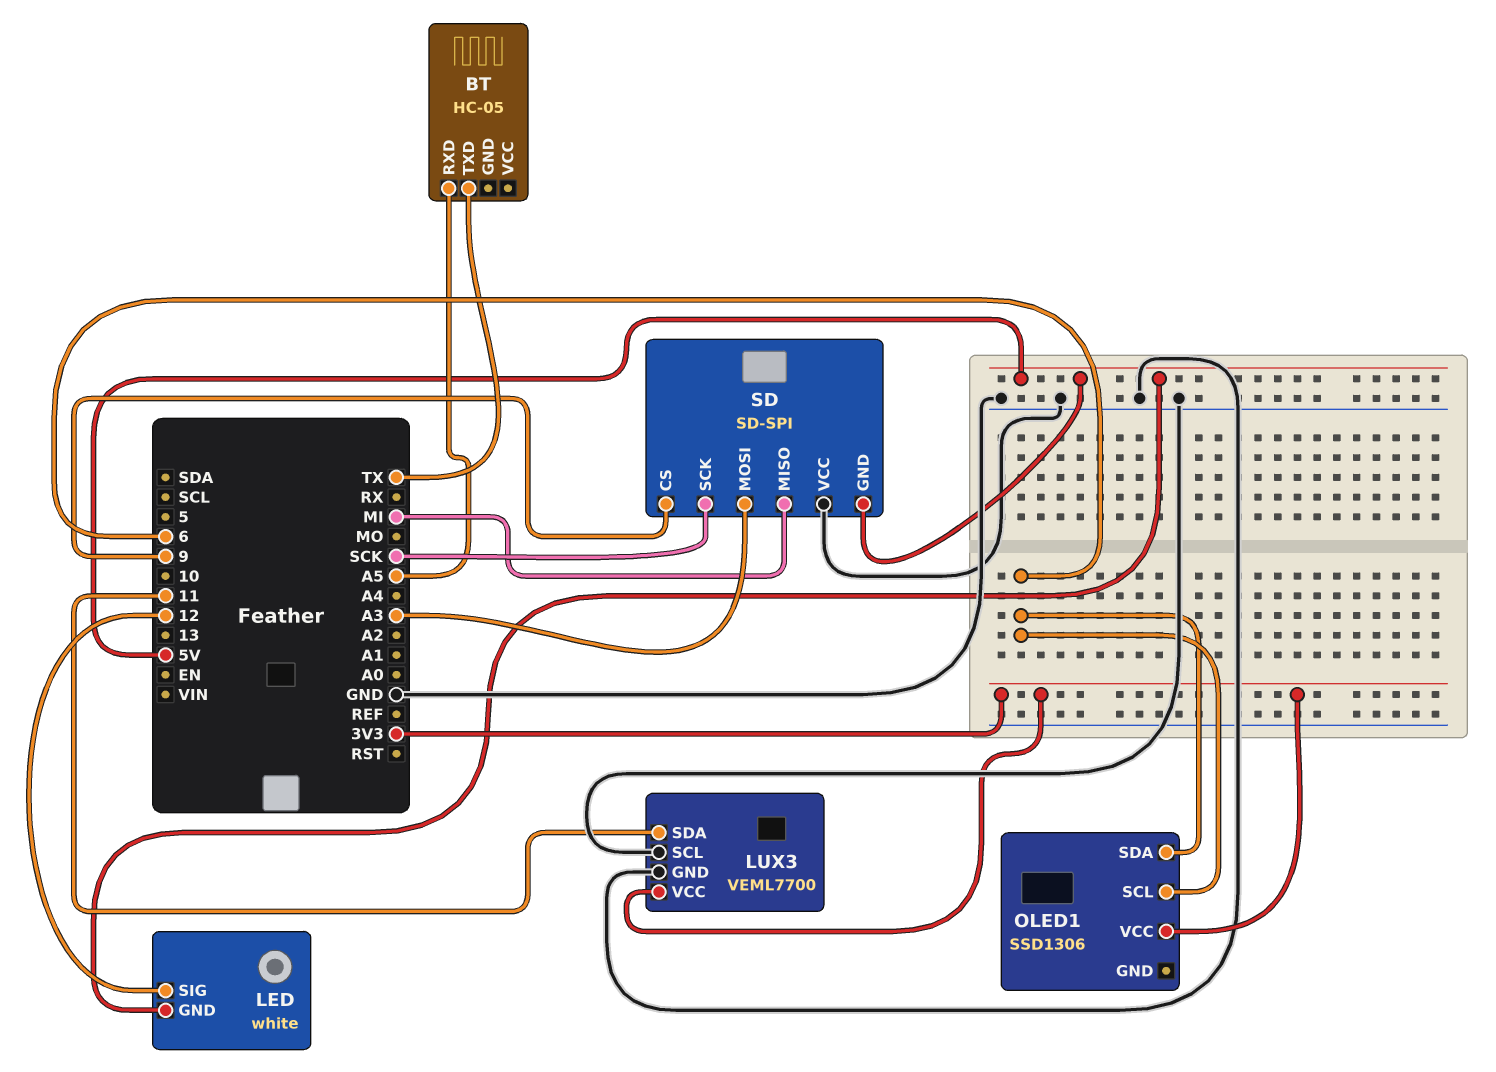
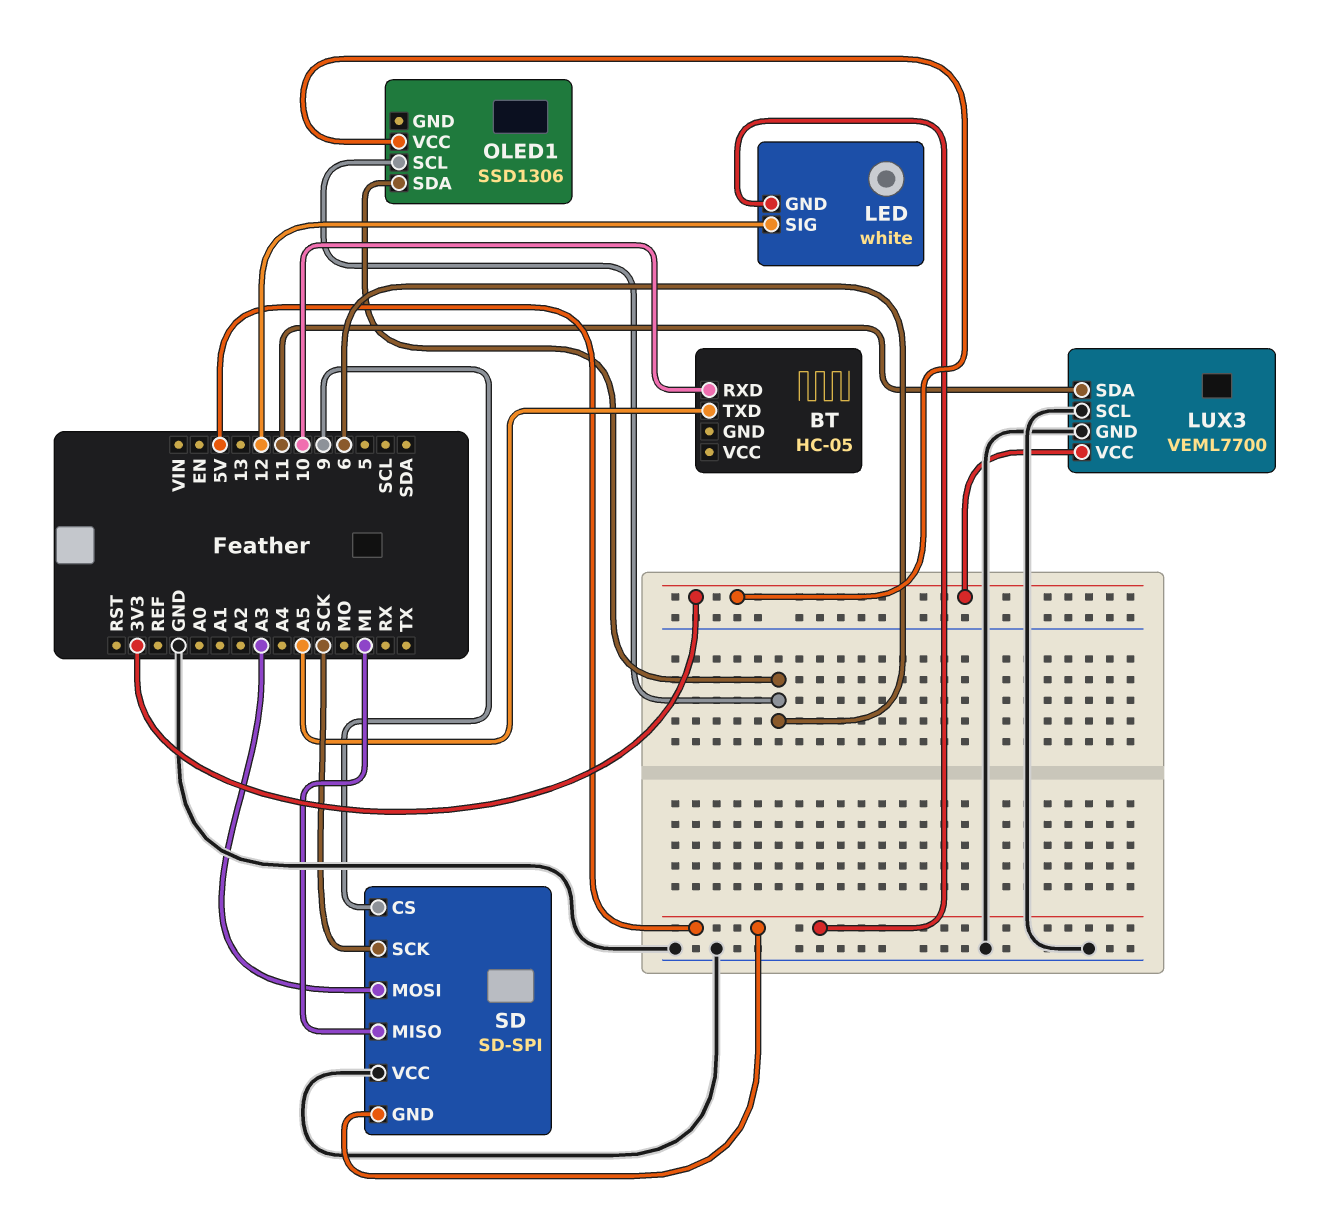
BT pin RXD: A5 -> 10
BT pin TXD: TX -> A5

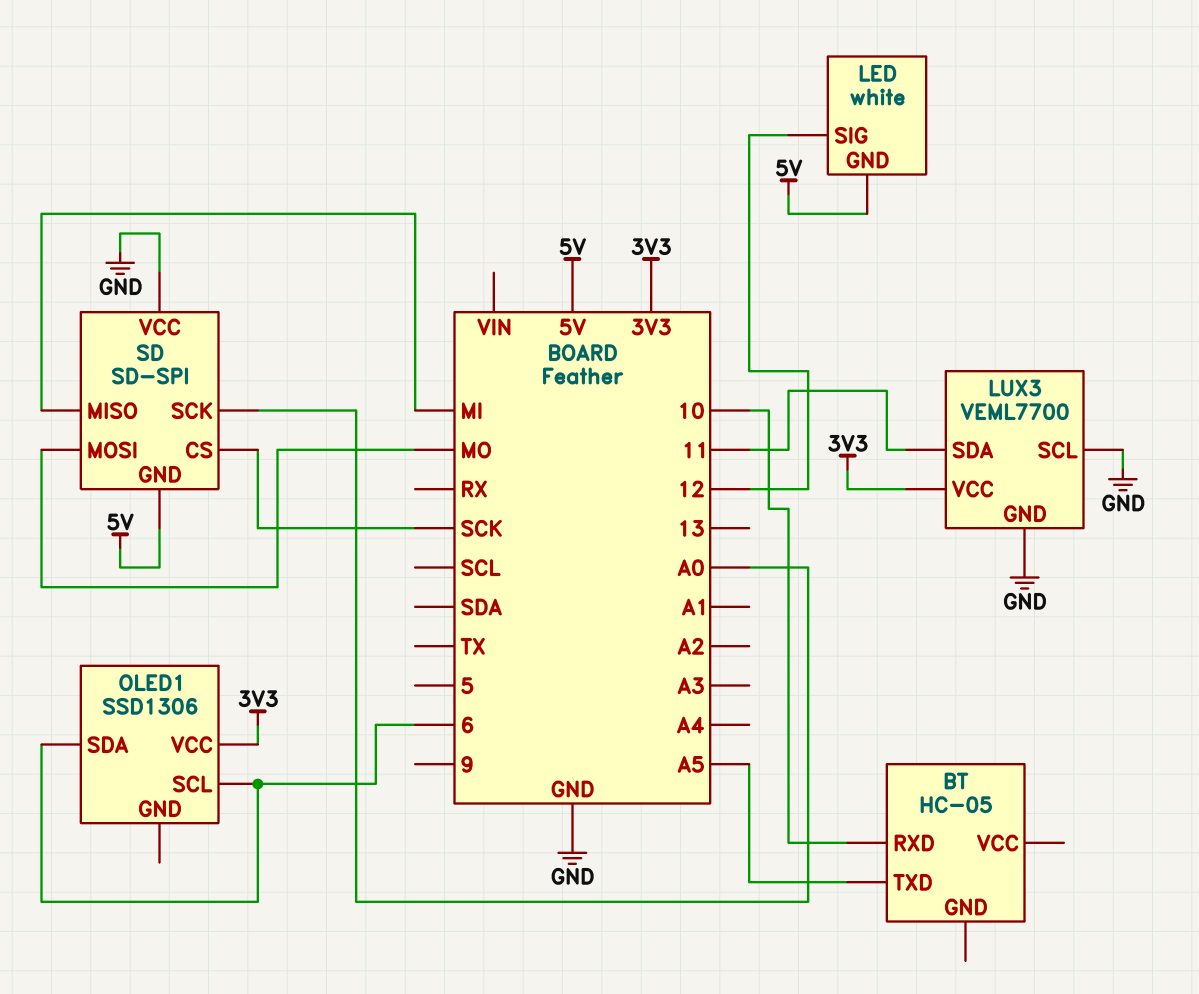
SD pin CS: 9 -> SCK
SD pin MOSI: A3 -> MO
SD pin SCK: SCK -> A0

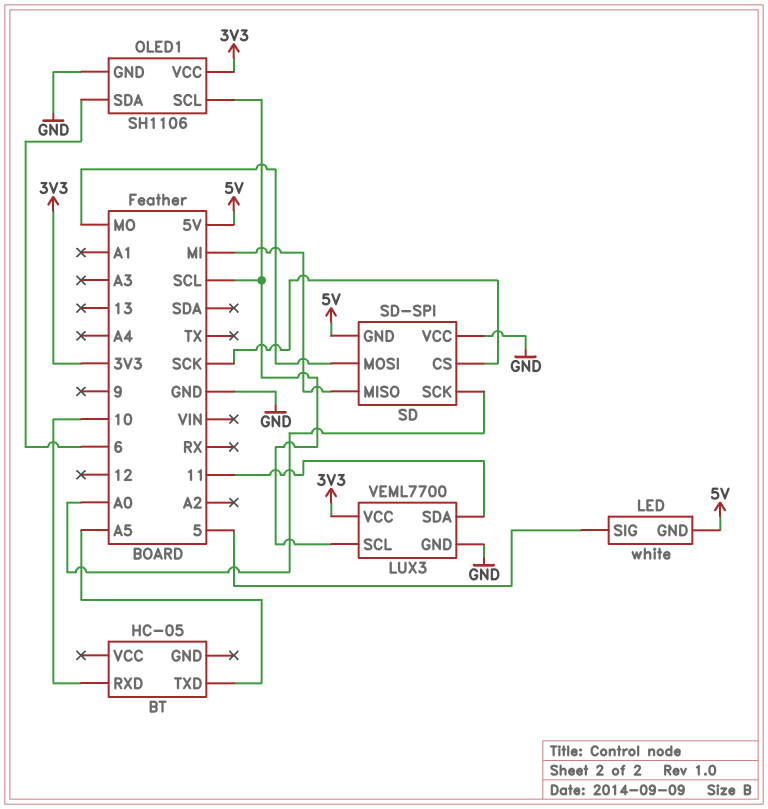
LED pin SIG: 12 -> 5
LUX3 pin SCL: GND -> SCL
OLED1: SSD1306 -> SH1106
OLED1 pin GND: none -> GND
OLED1 pin SCL: 6 -> SCL

